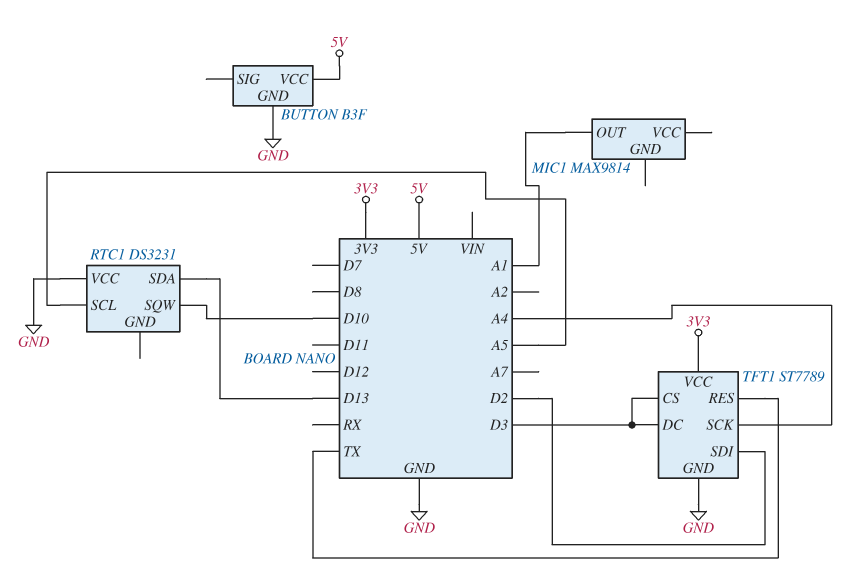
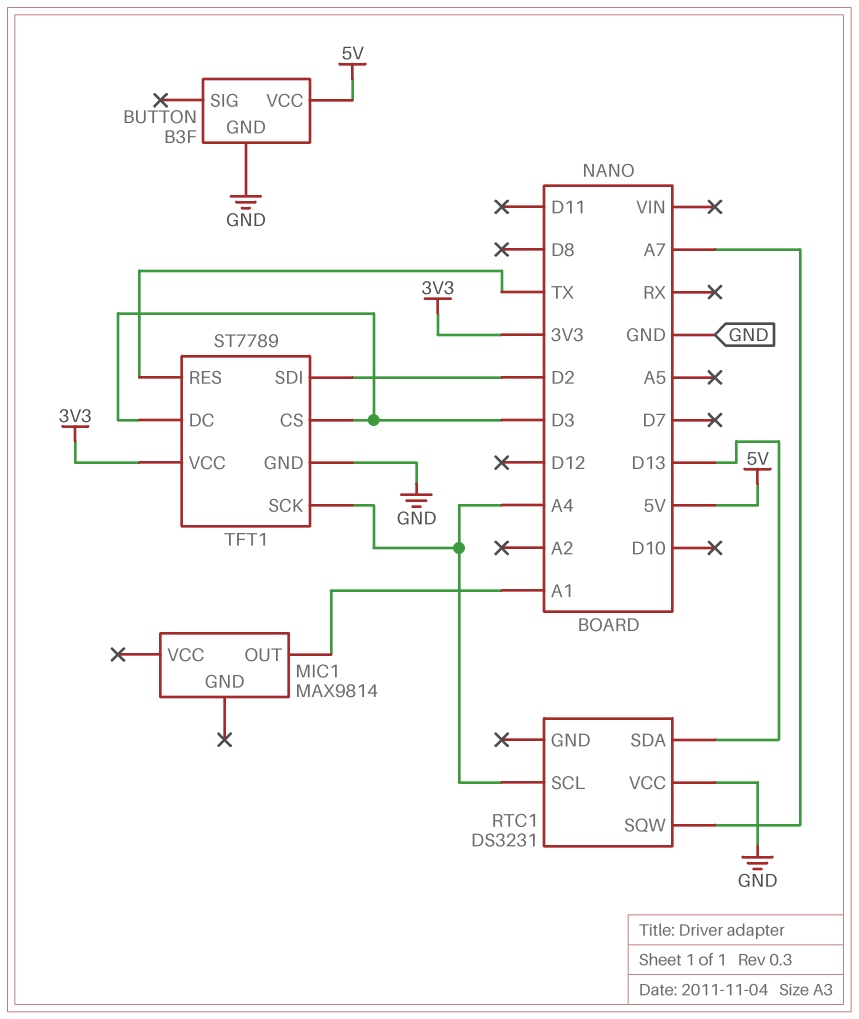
RTC1 pin SCL: A5 -> A4
RTC1 pin SQW: D10 -> A7

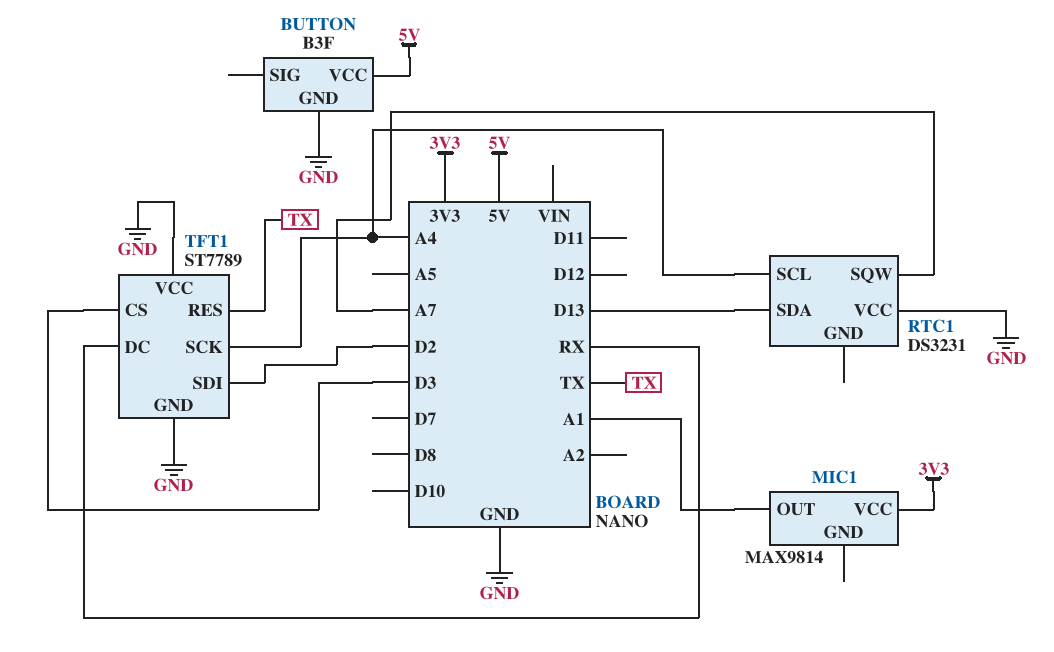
MIC1 pin VCC: none -> 3V3
TFT1 pin DC: D3 -> RX
TFT1 pin VCC: 3V3 -> GND

